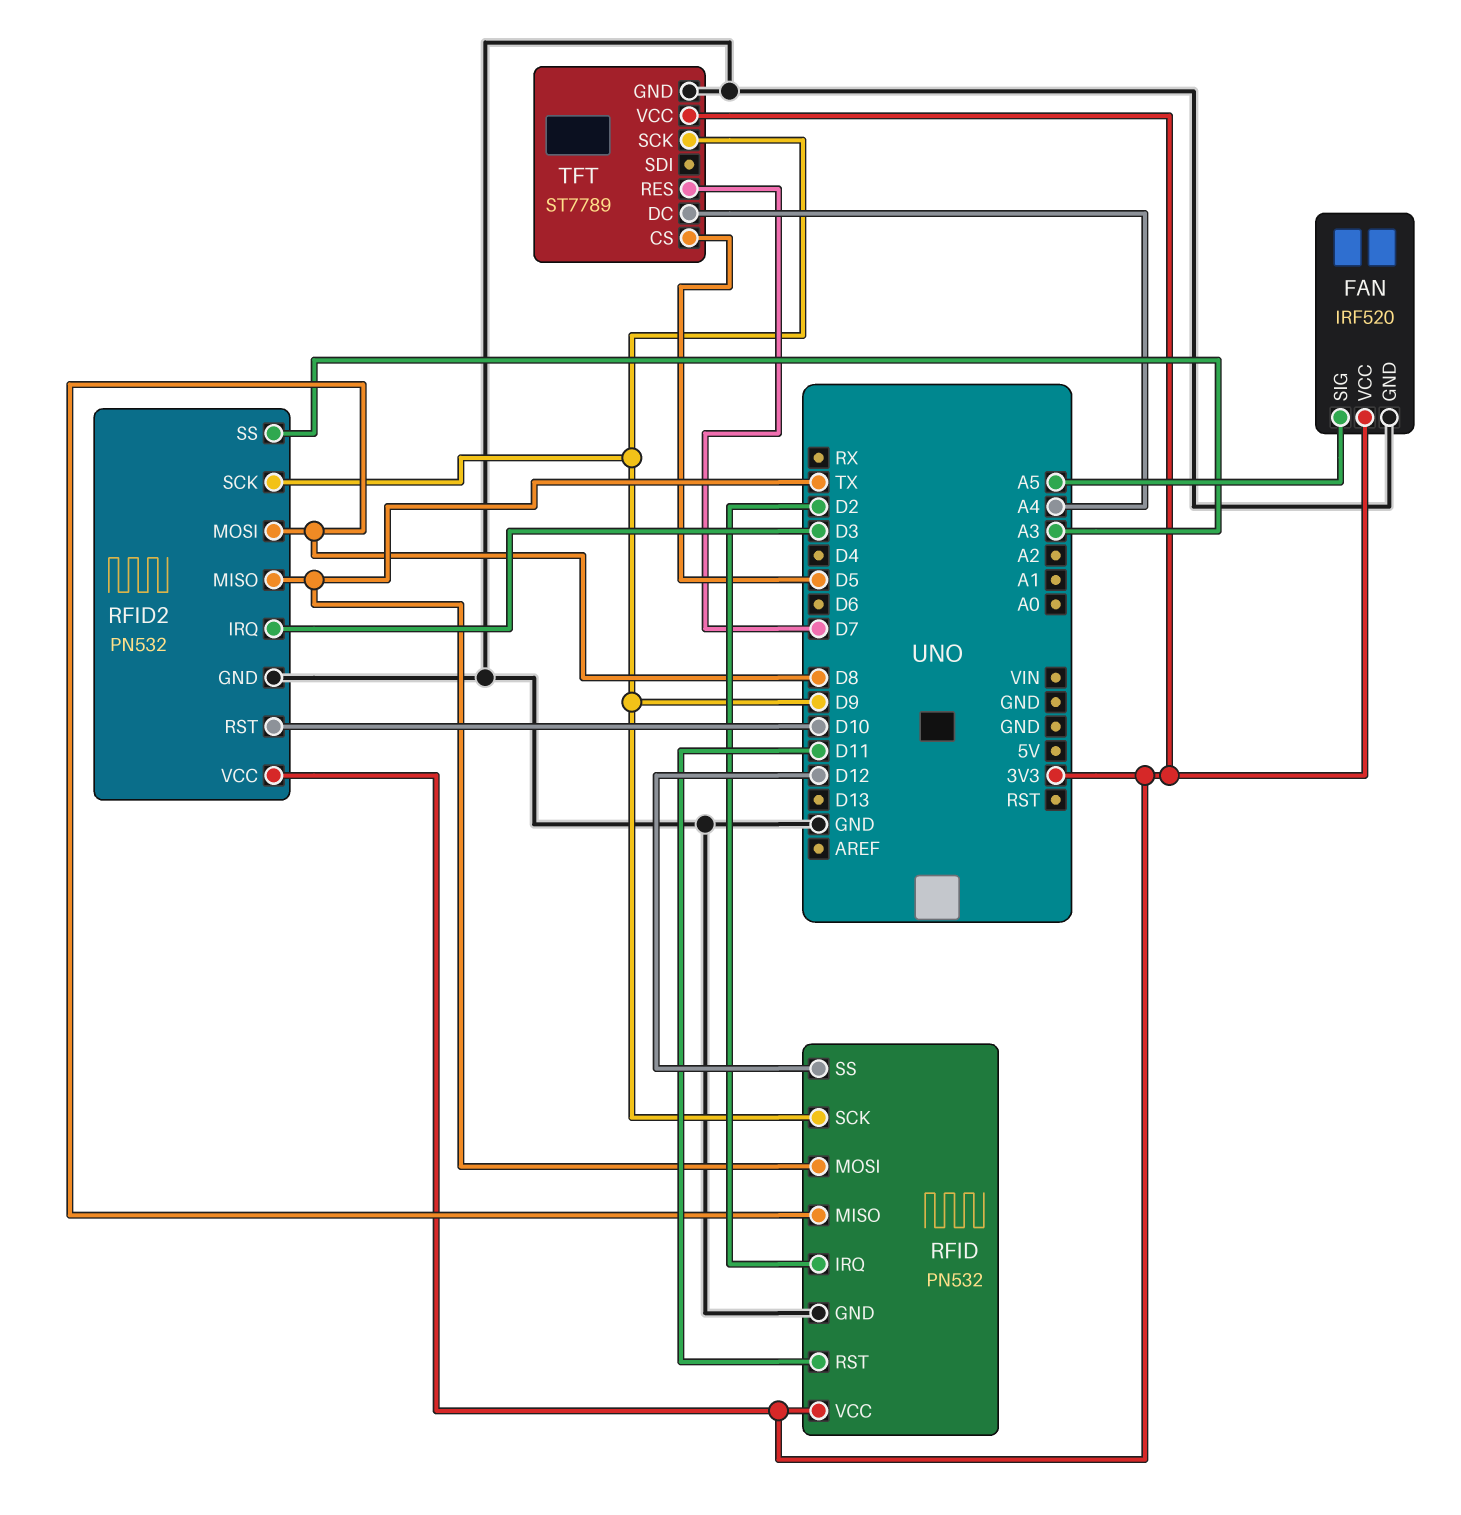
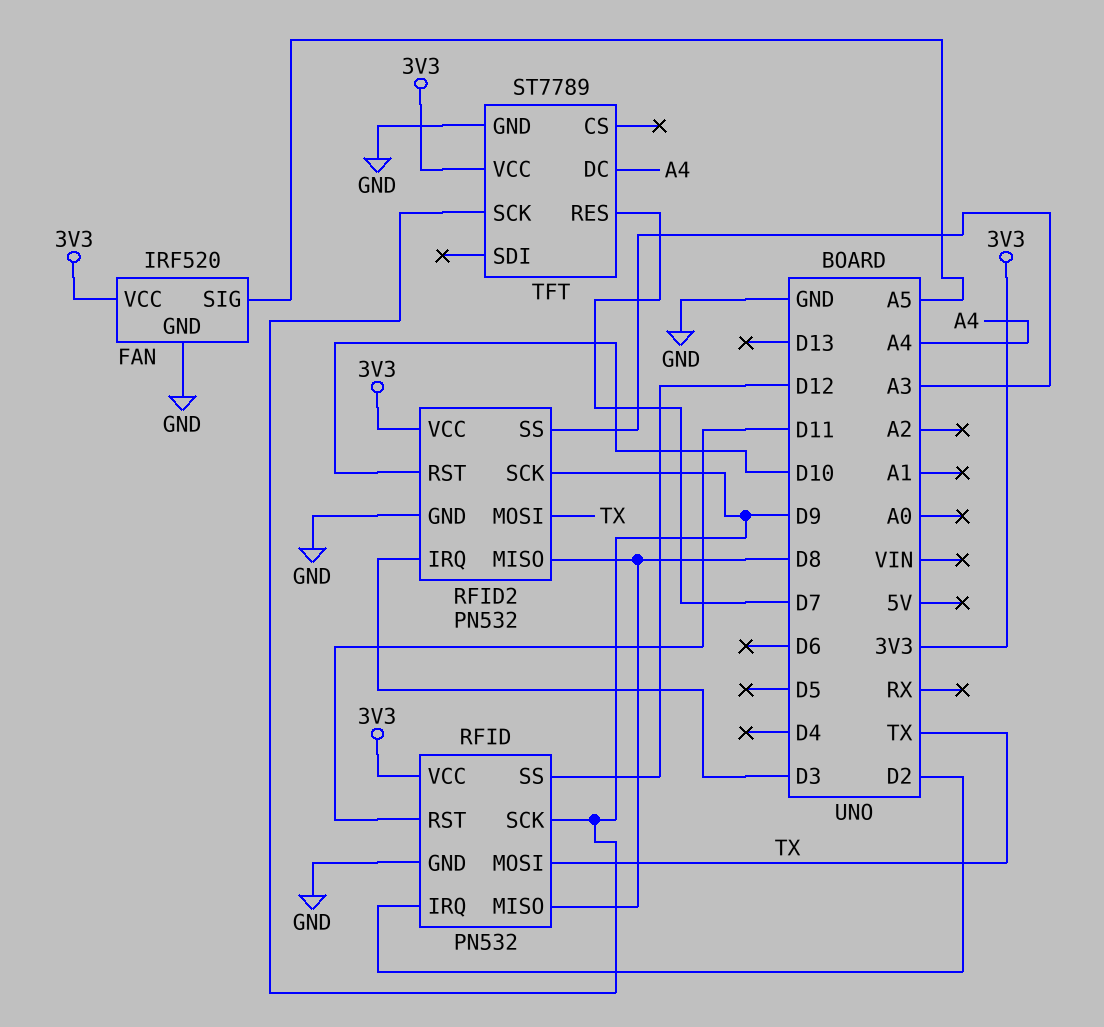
RFID2 pin MISO: TX -> D8
RFID2 pin MOSI: D8 -> TX
TFT pin CS: D5 -> none

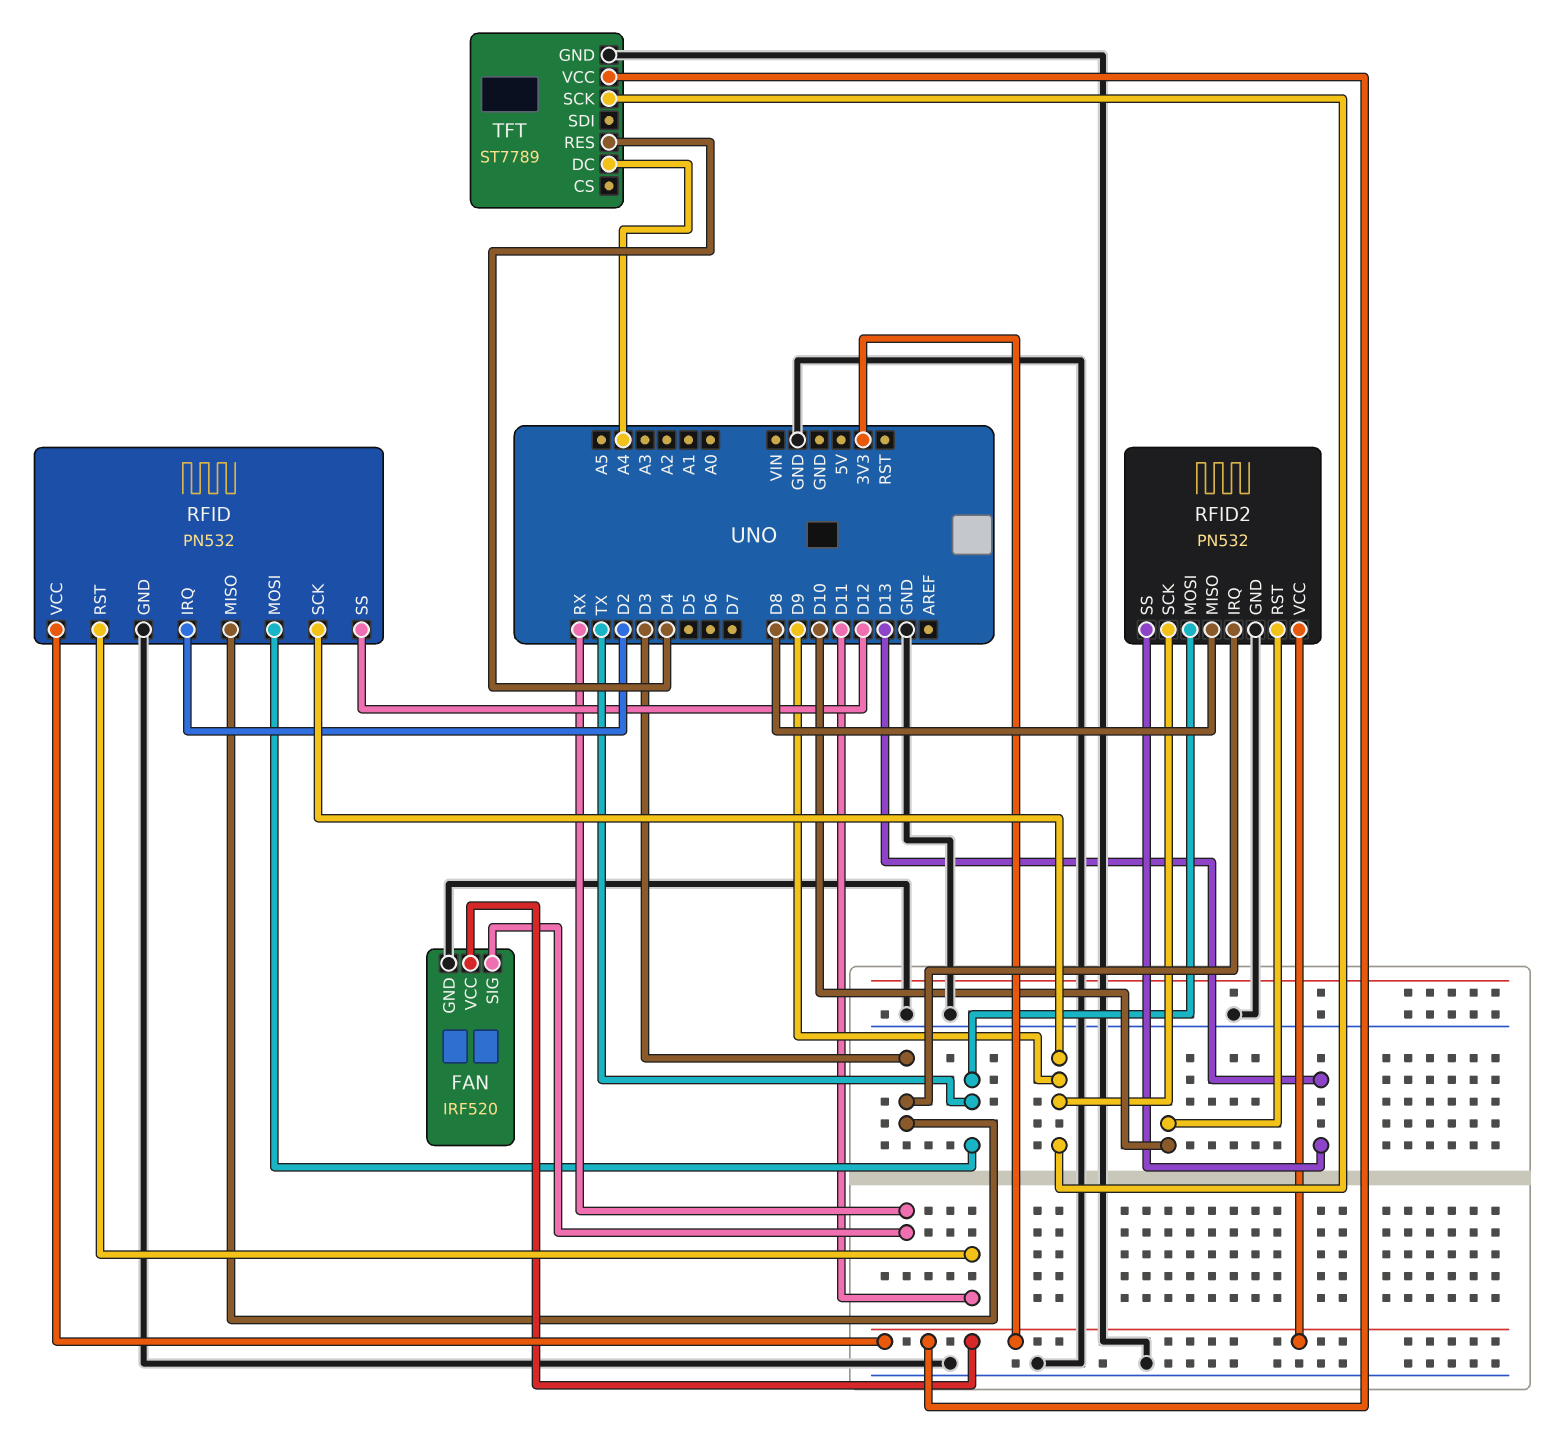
FAN pin SIG: A5 -> RX
RFID pin MISO: D8 -> D3
RFID2 pin SS: A3 -> D13
TFT pin RES: D7 -> D4

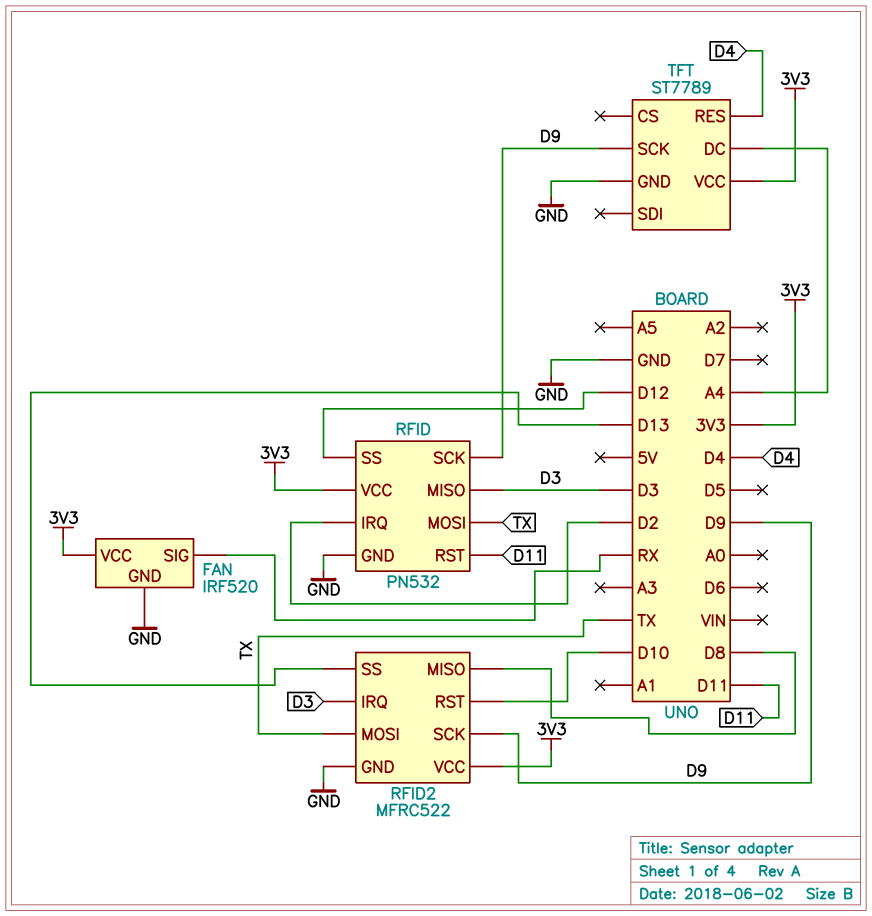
RFID2: PN532 -> MFRC522

